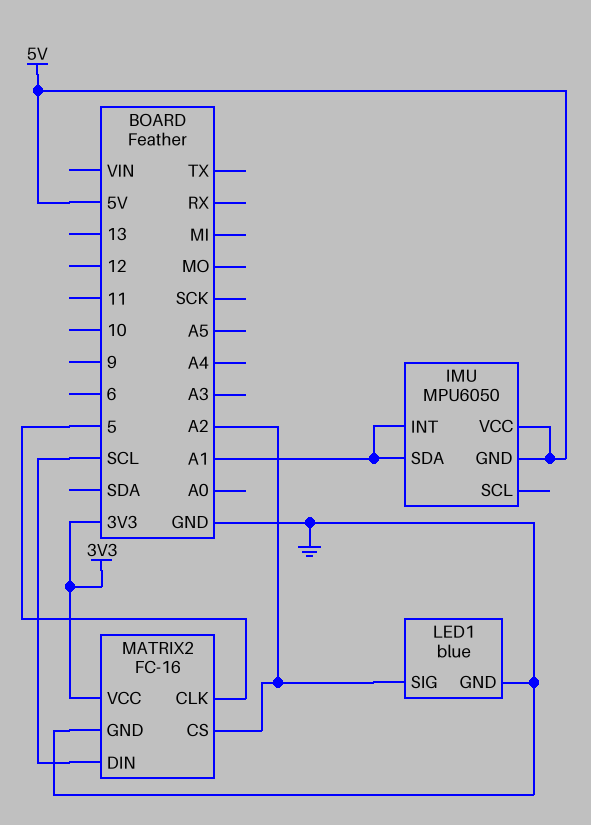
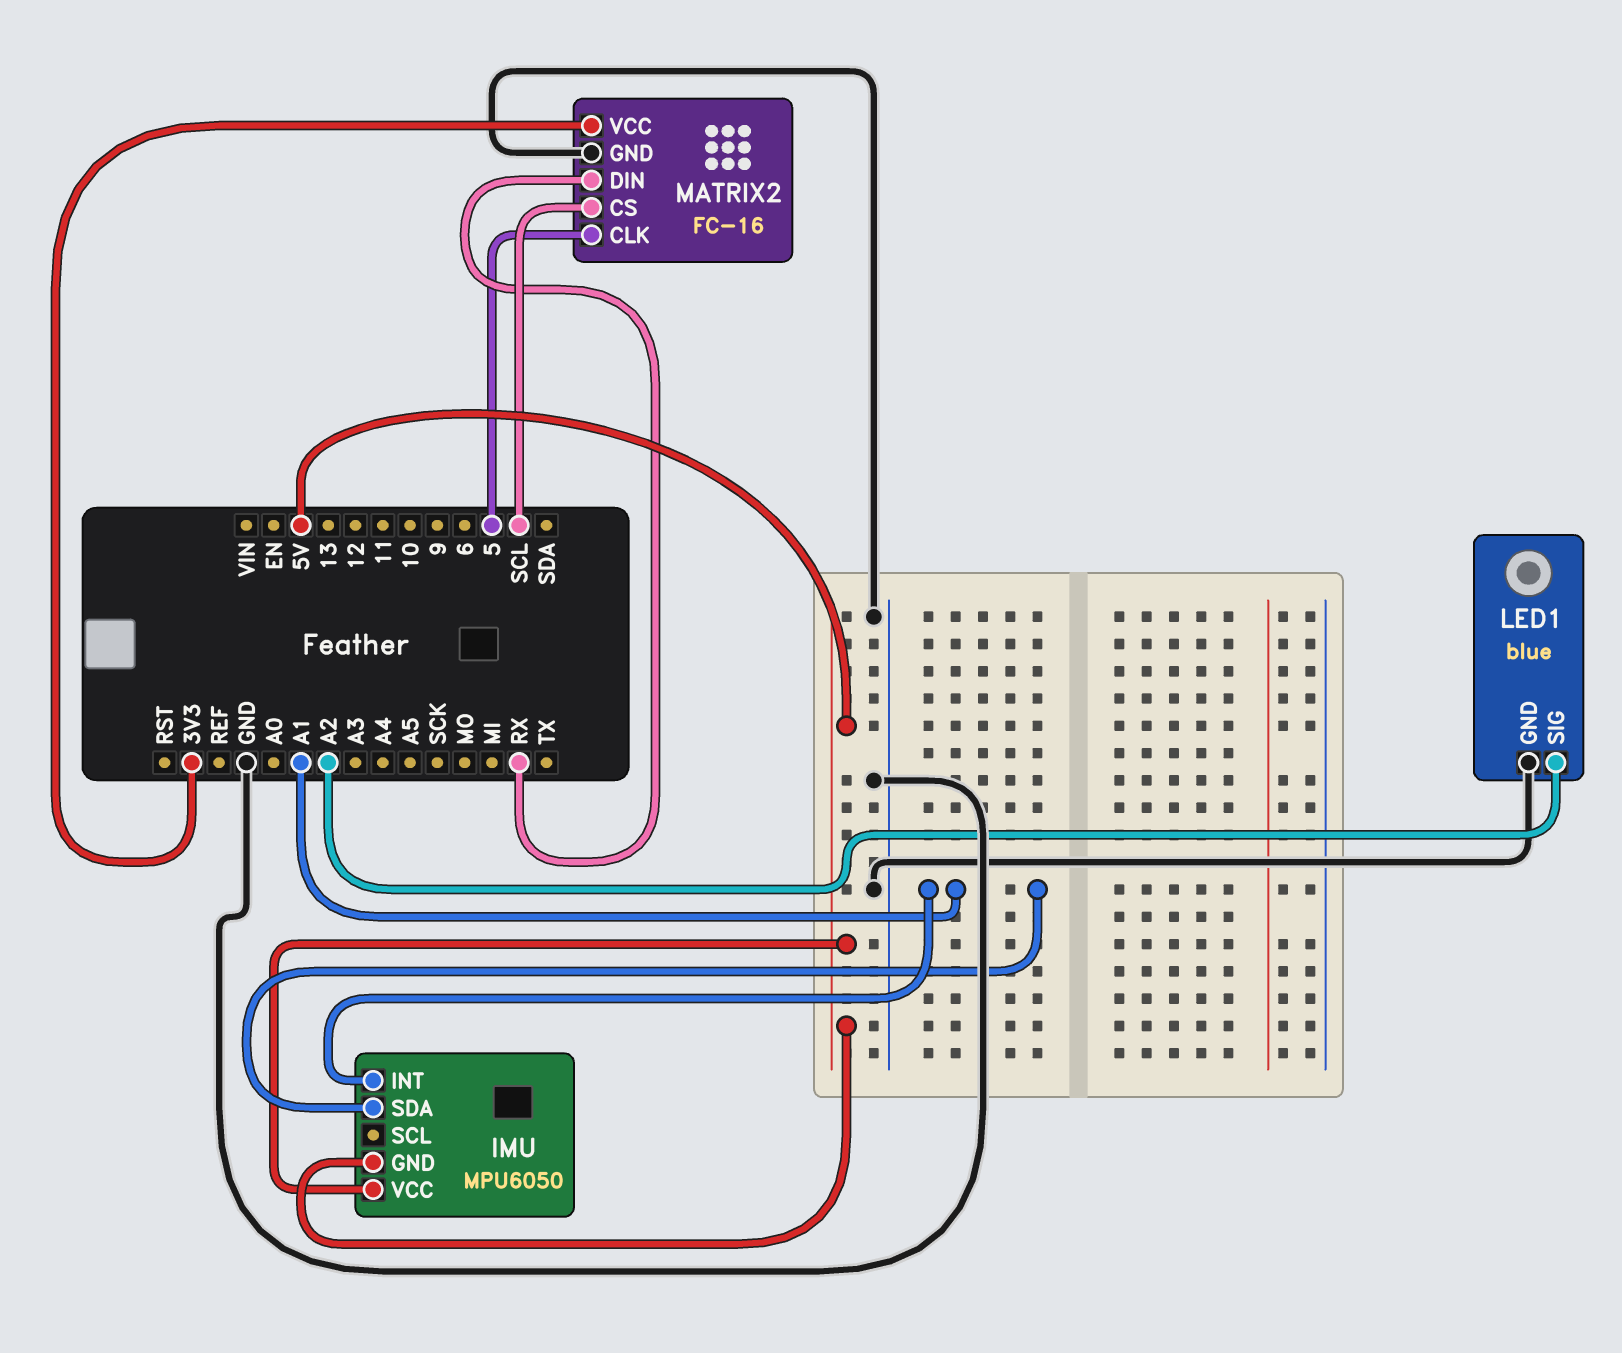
MATRIX2 pin CS: A2 -> SCL
MATRIX2 pin DIN: SCL -> RX

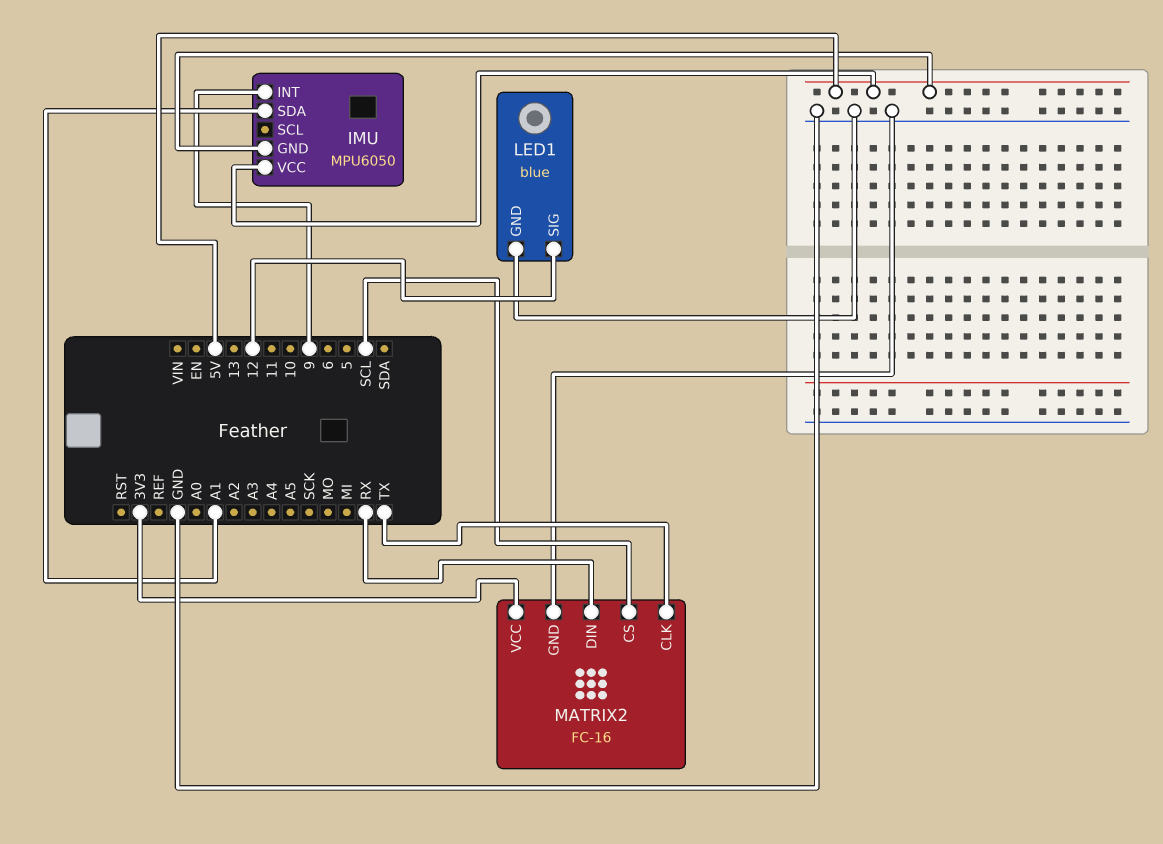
IMU pin INT: A1 -> 9
LED1 pin SIG: A2 -> 12
MATRIX2 pin CLK: 5 -> TX

